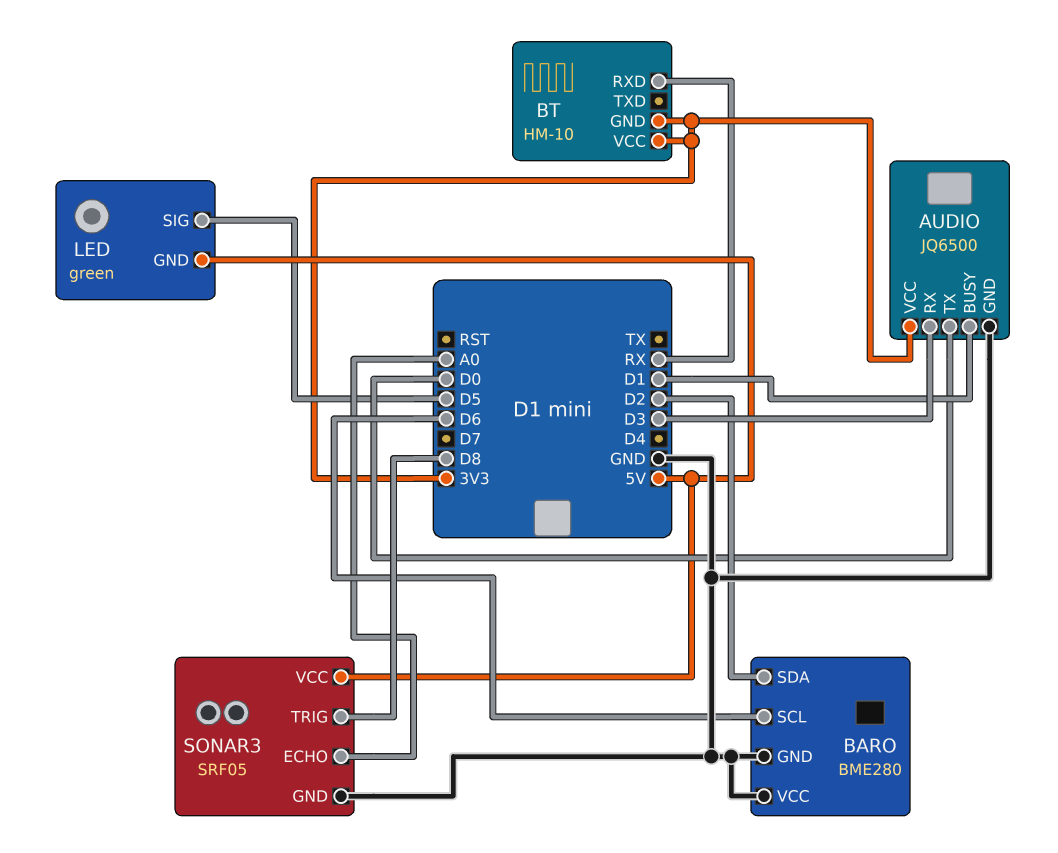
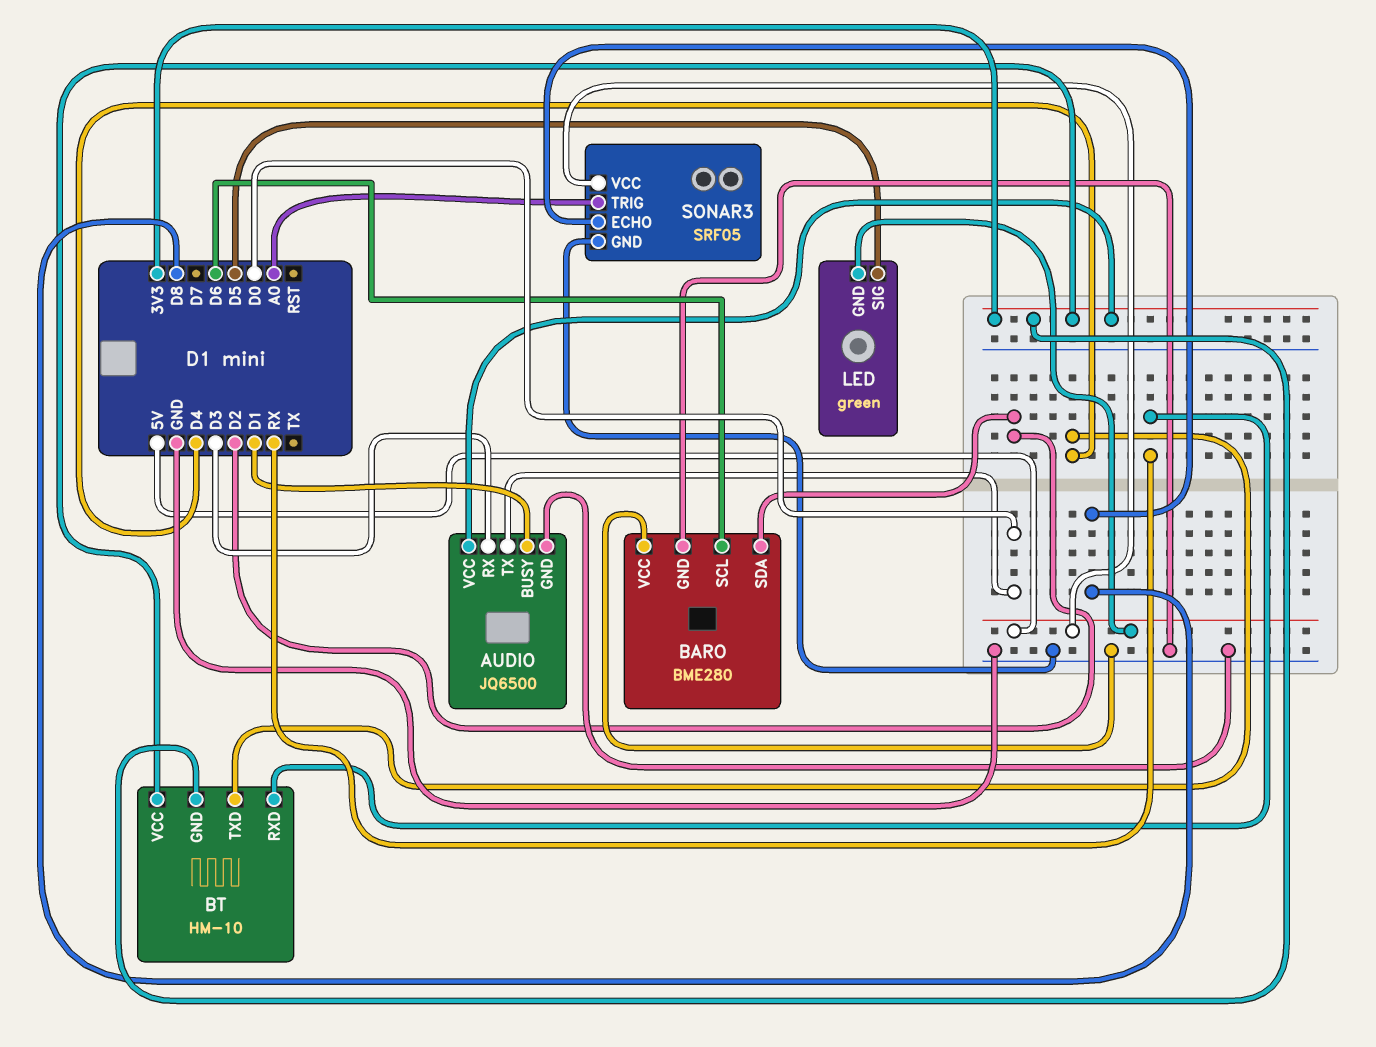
BT pin TXD: none -> D4
SONAR3 pin ECHO: A0 -> D8
SONAR3 pin TRIG: D8 -> A0

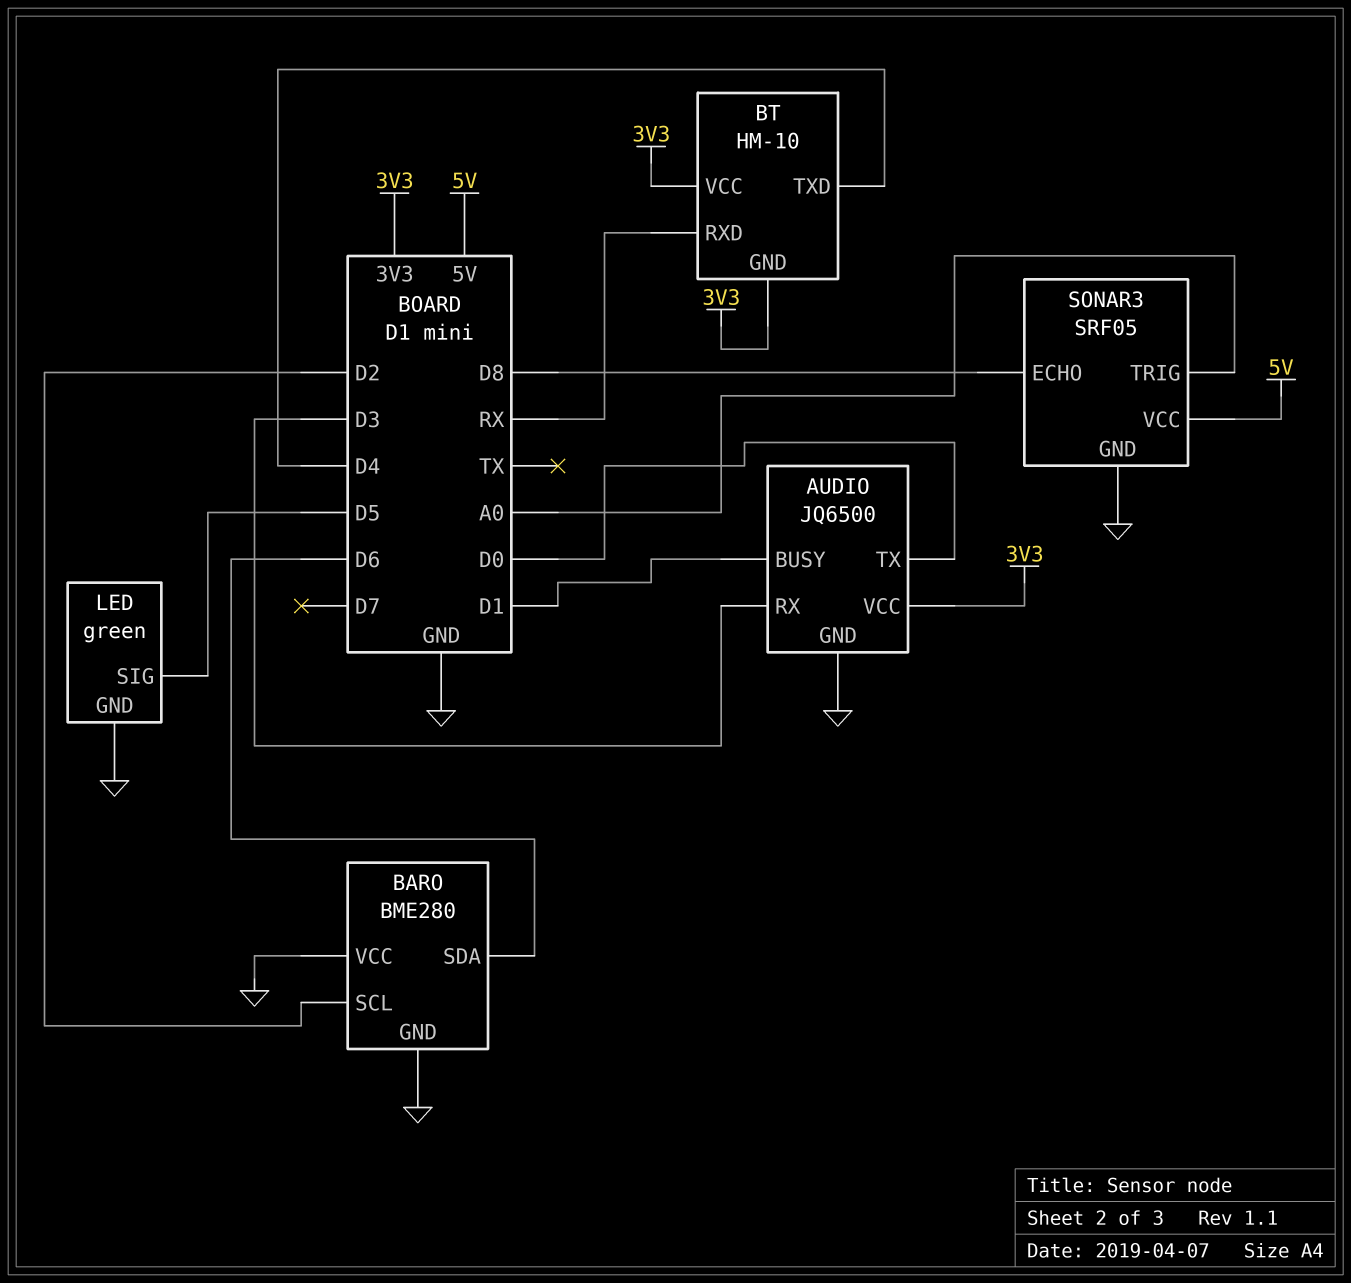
BARO pin SCL: D6 -> D2
BARO pin SDA: D2 -> D6
LED pin GND: 5V -> GND

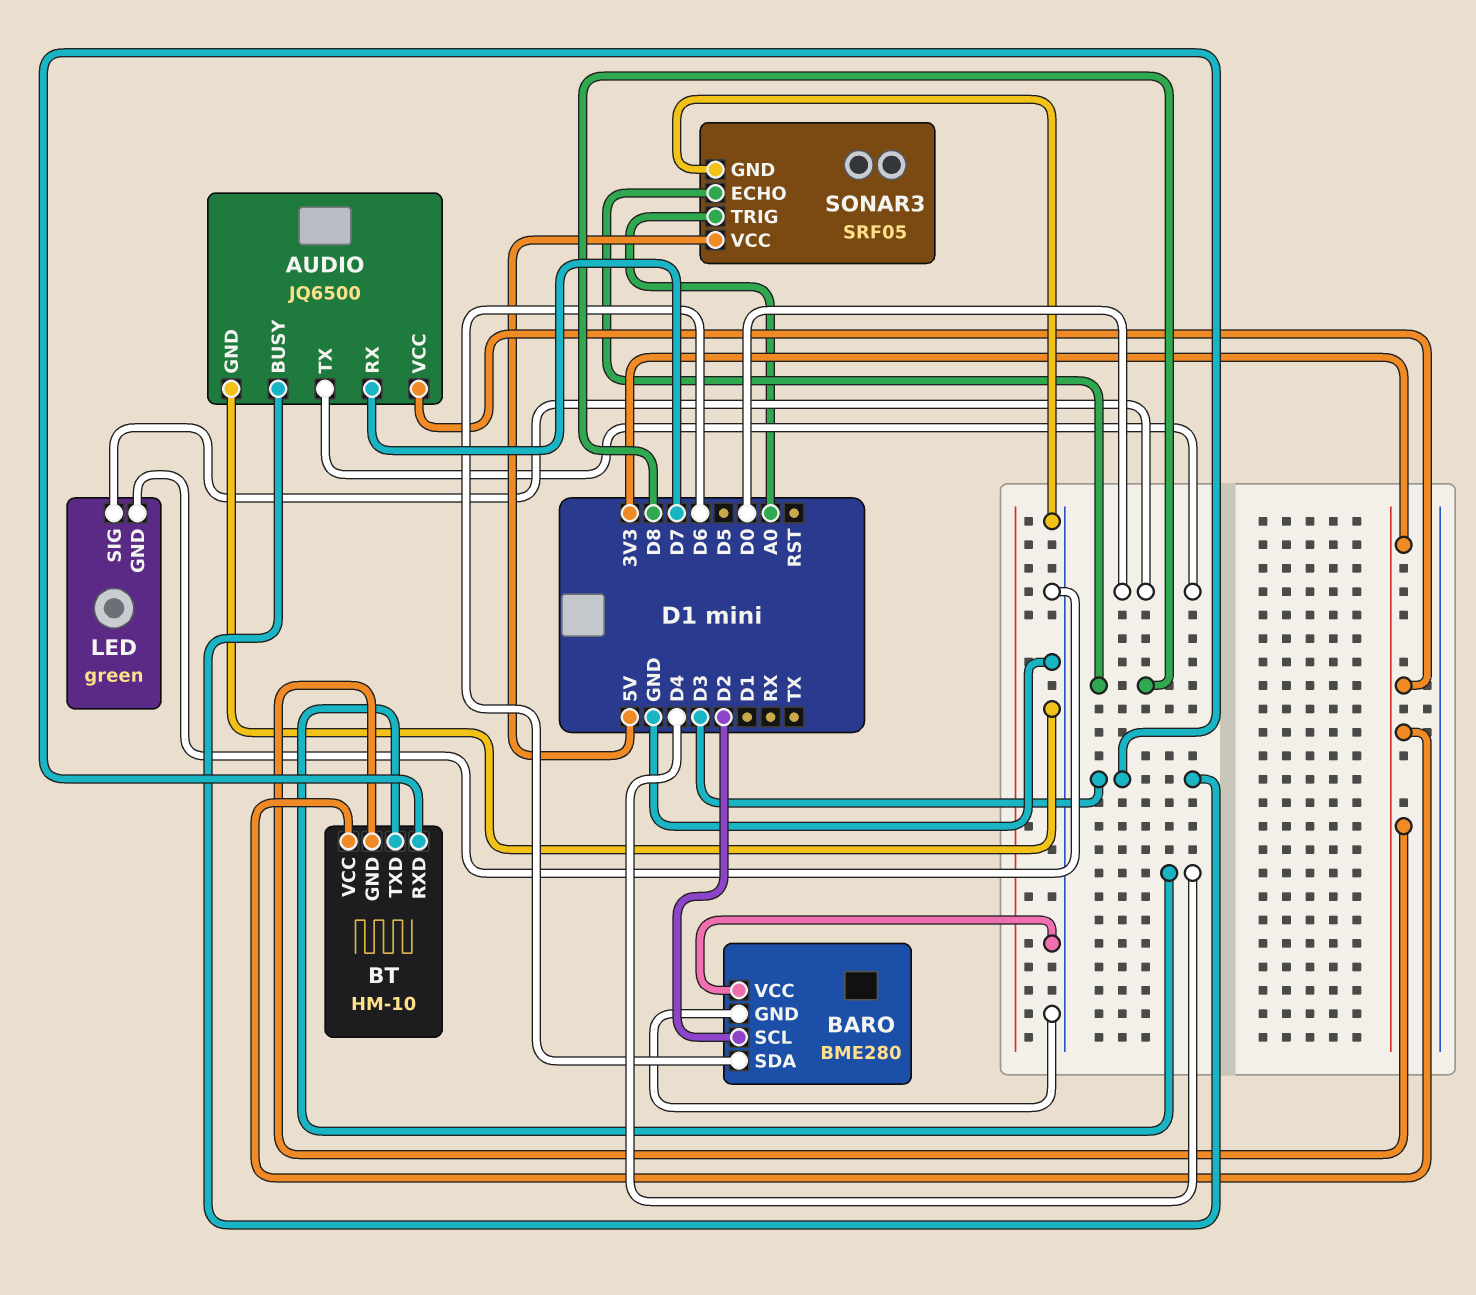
AUDIO pin BUSY: D1 -> D3
AUDIO pin RX: D3 -> D7
BT pin RXD: RX -> D3
LED pin SIG: D5 -> D0

